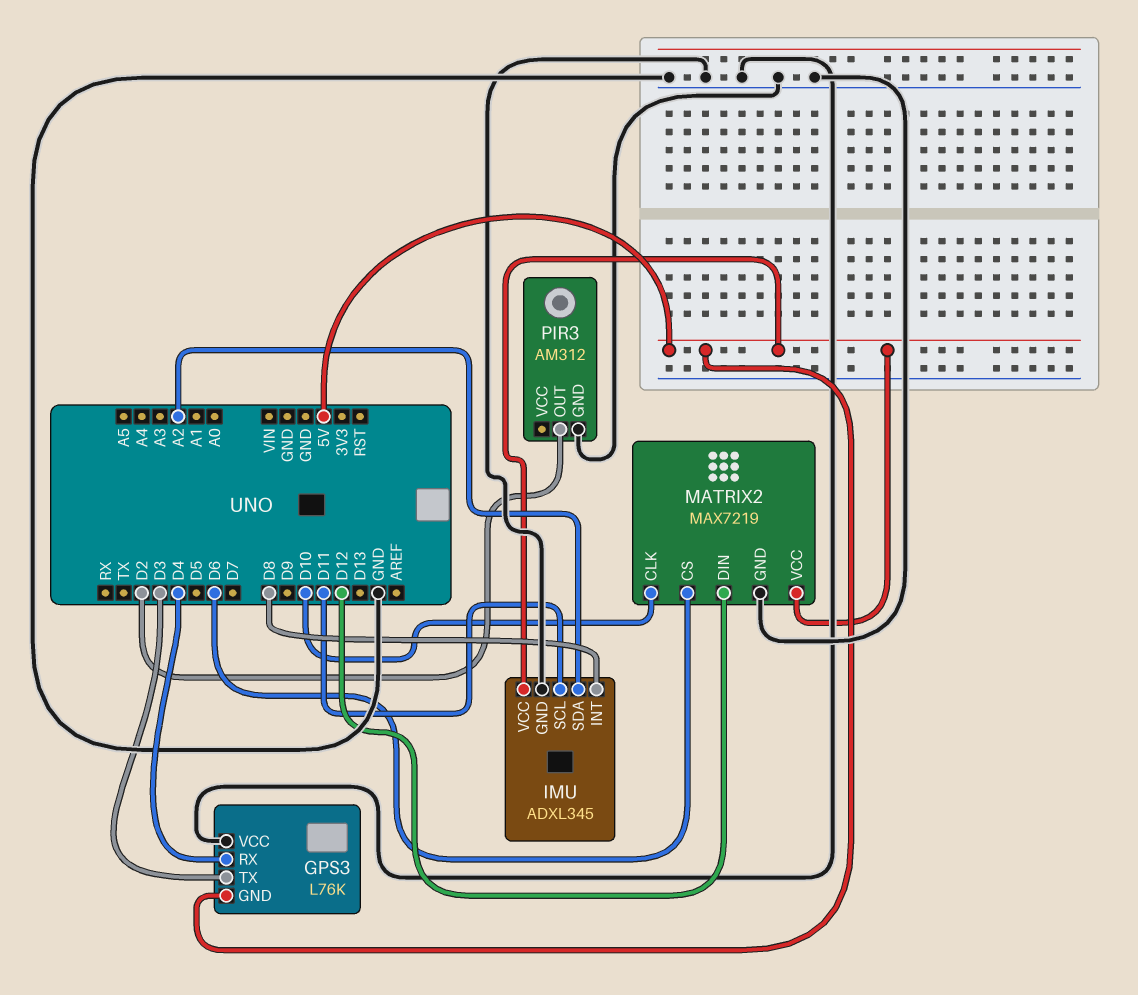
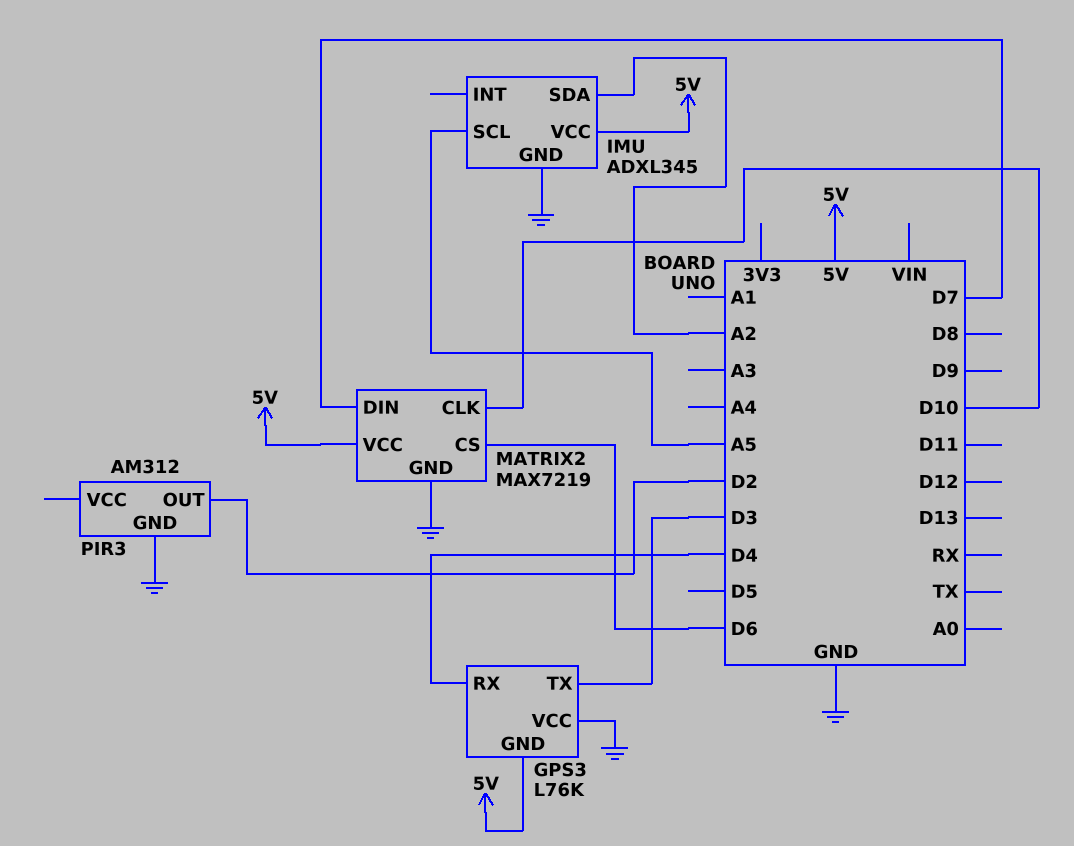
IMU pin INT: D8 -> none
IMU pin SCL: D11 -> A5
MATRIX2 pin DIN: D12 -> D7

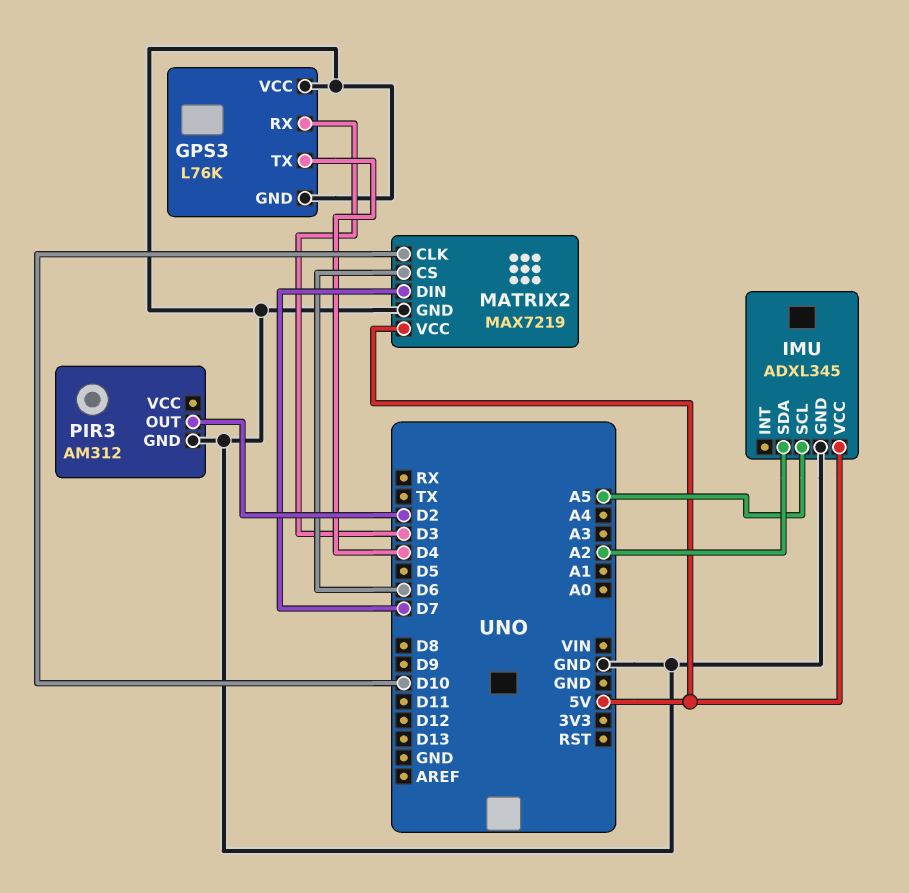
GPS3 pin GND: 5V -> GND
GPS3 pin RX: D4 -> D3
GPS3 pin TX: D3 -> D4

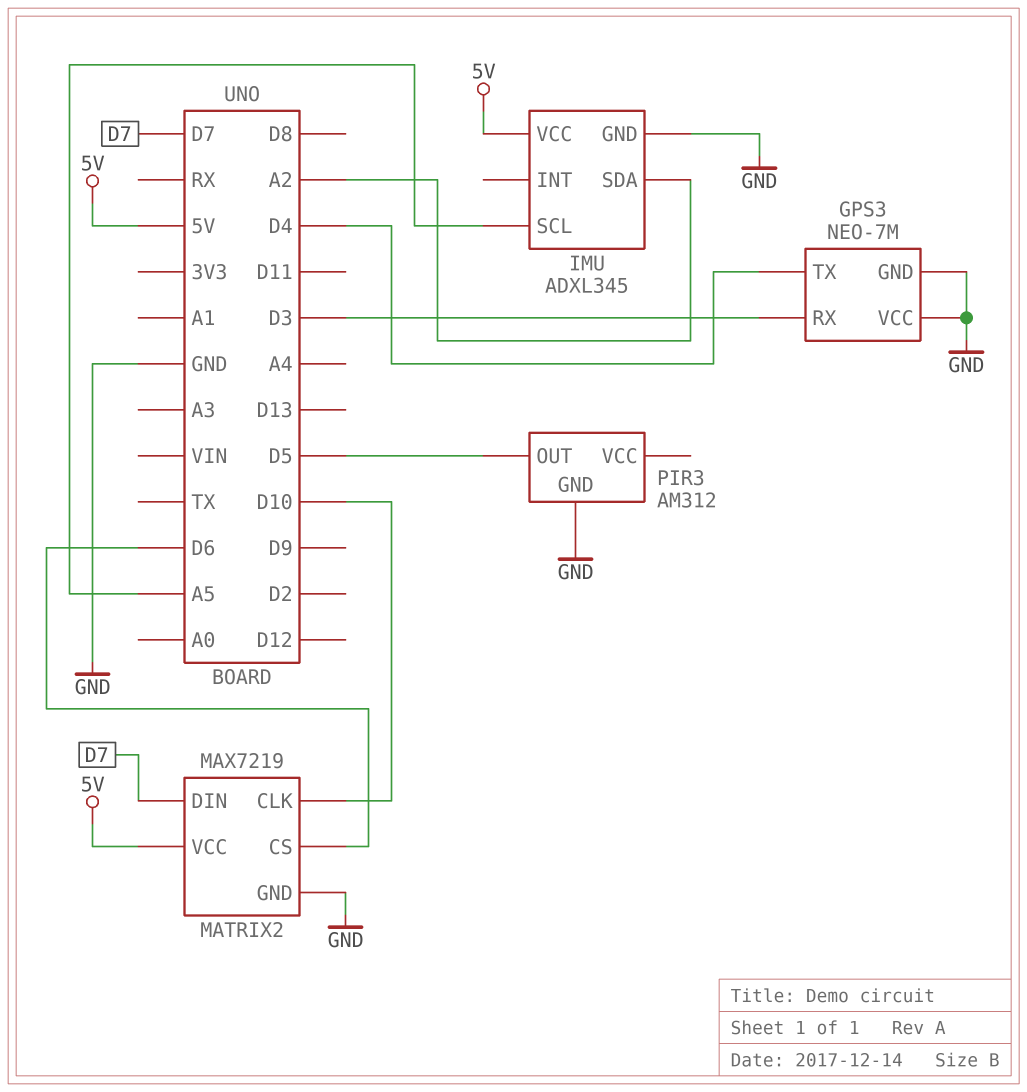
GPS3: L76K -> NEO-7M
PIR3 pin OUT: D2 -> D5

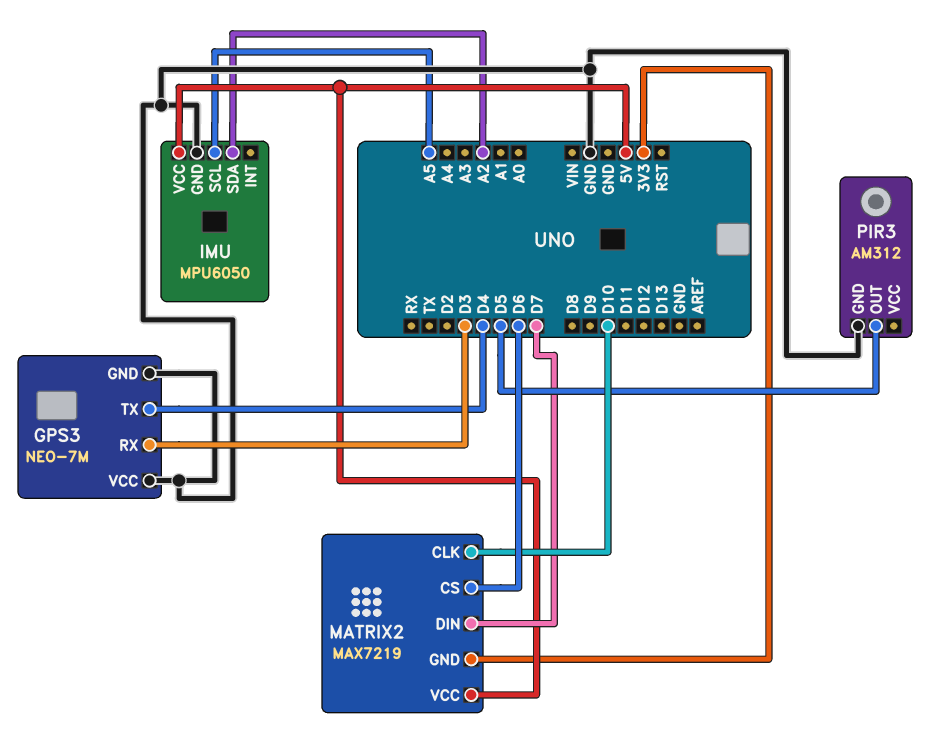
IMU: ADXL345 -> MPU6050
MATRIX2 pin GND: GND -> 3V3

